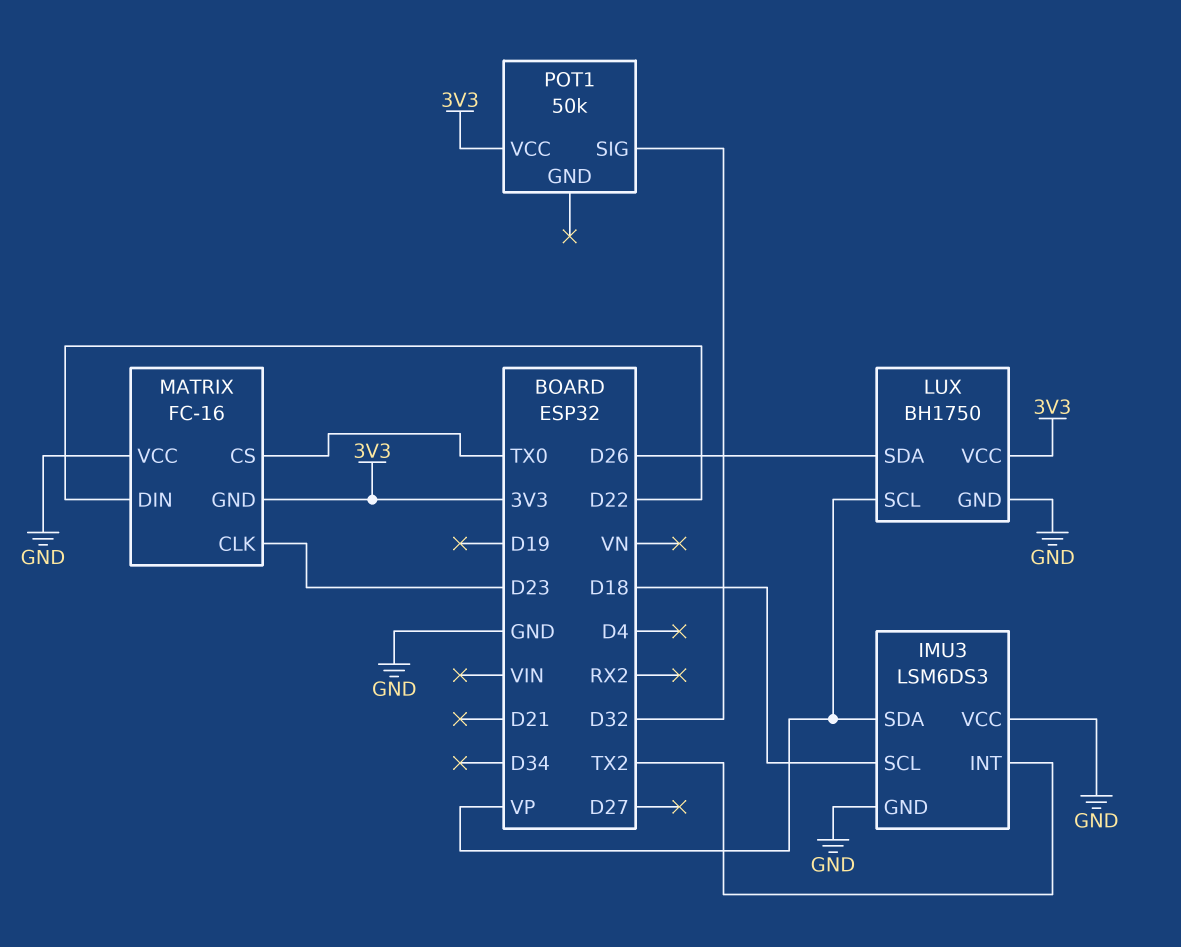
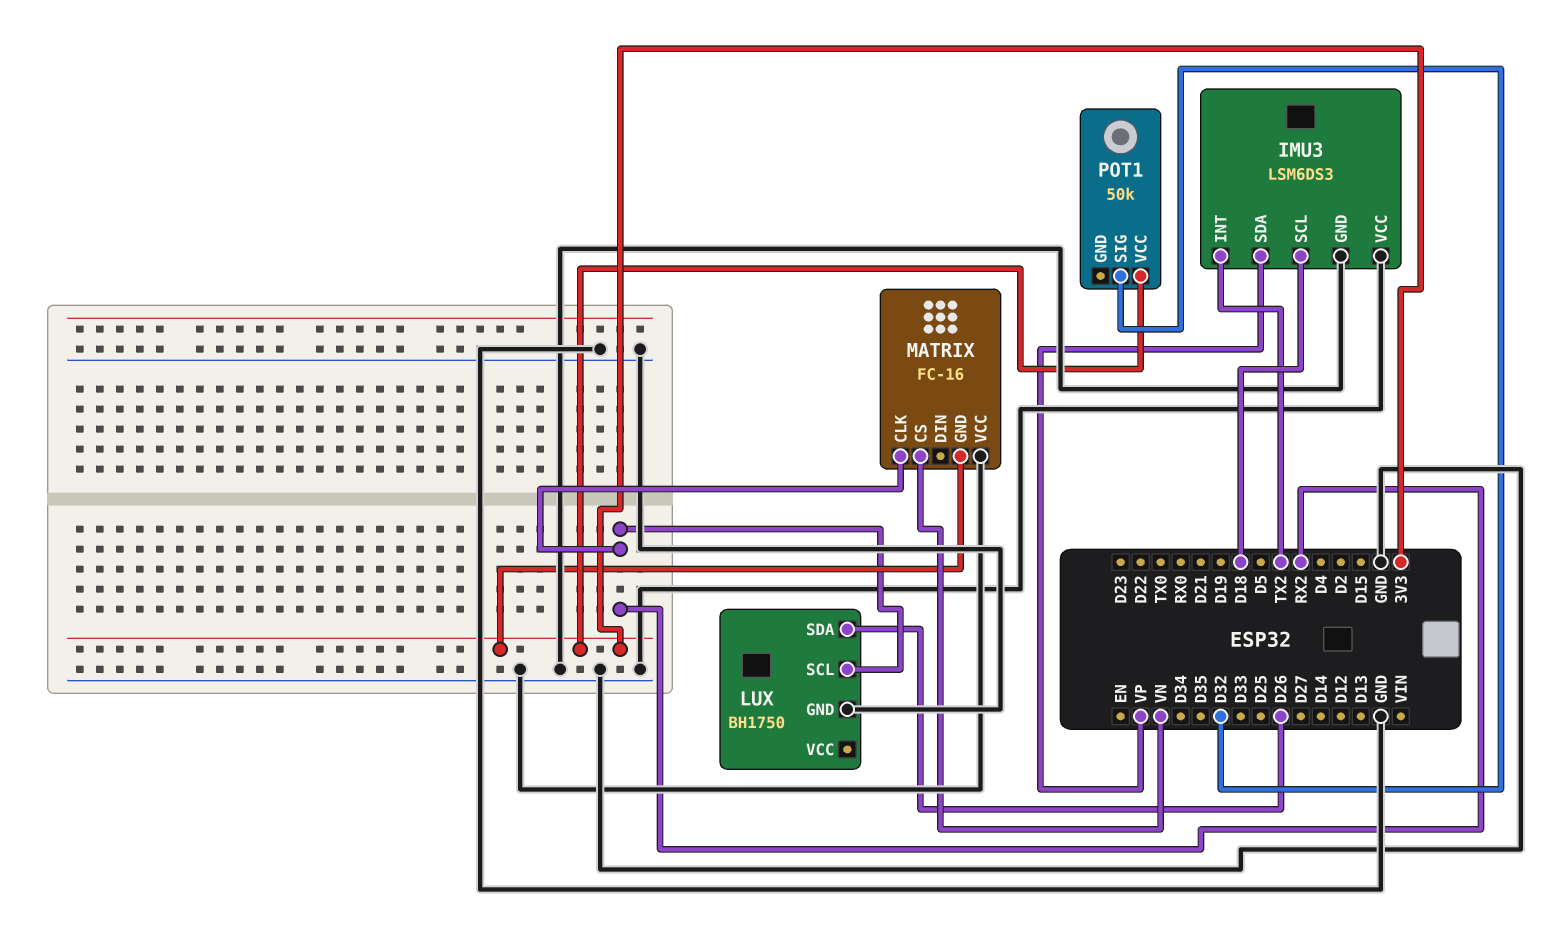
LUX pin SCL: VP -> RX2
LUX pin VCC: 3V3 -> none
MATRIX pin CLK: D23 -> RX2
MATRIX pin CS: TX0 -> VN
MATRIX pin DIN: D22 -> none

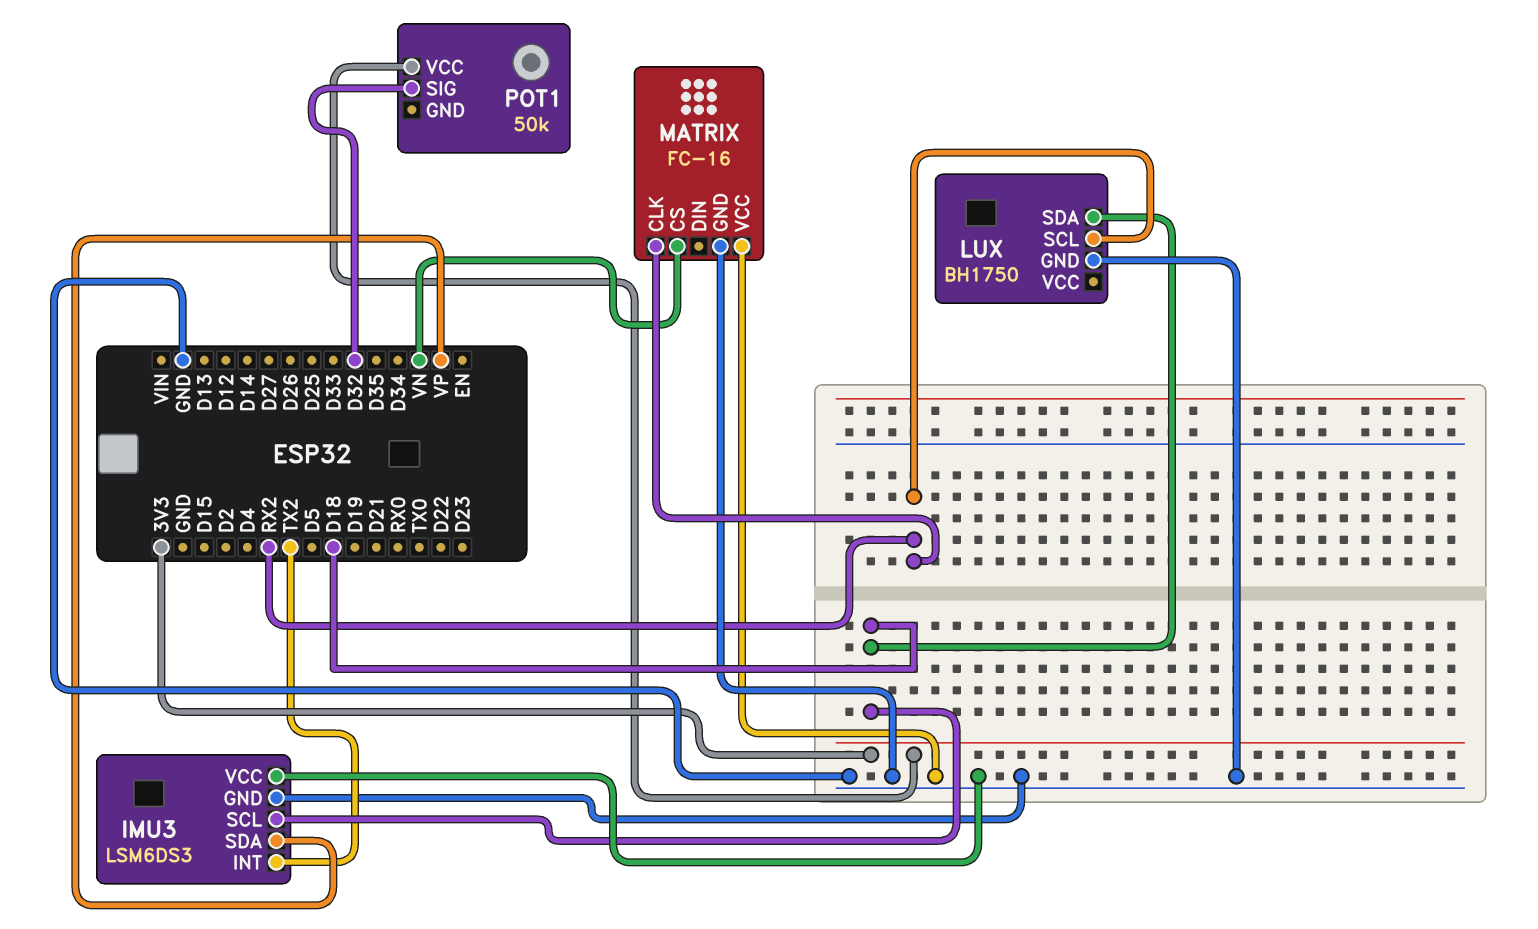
LUX pin SDA: D26 -> D18
MATRIX pin GND: 3V3 -> GND

